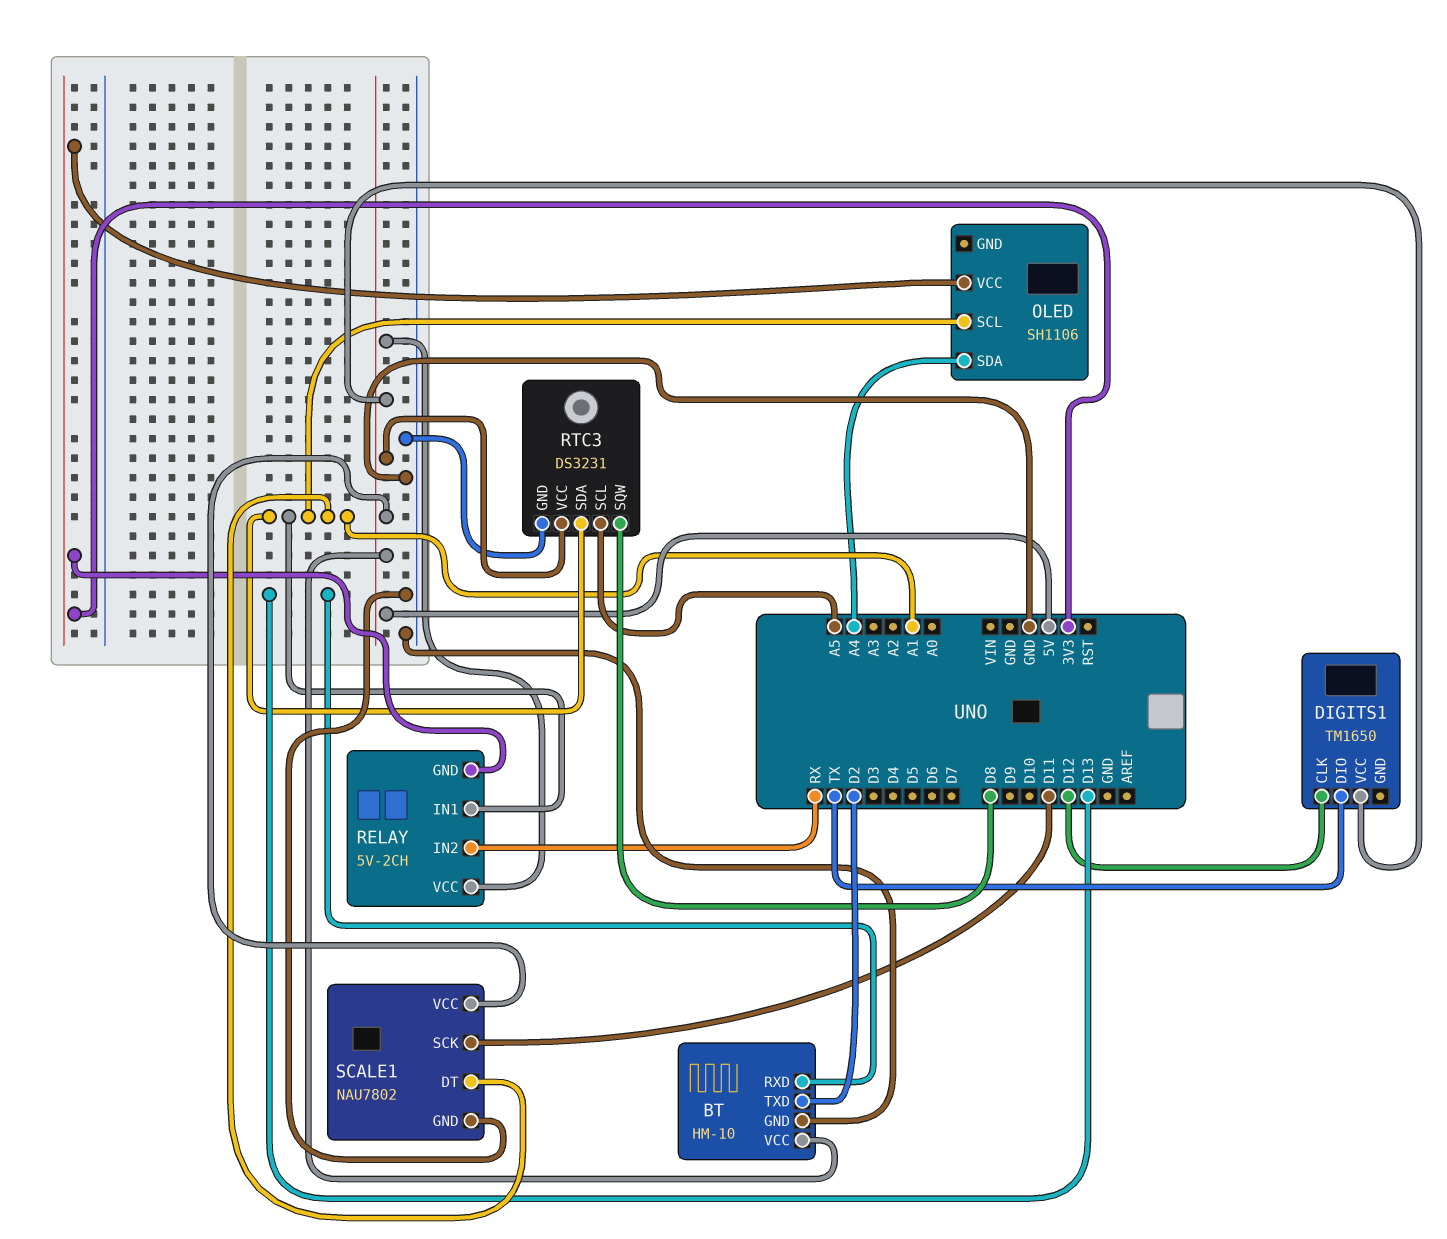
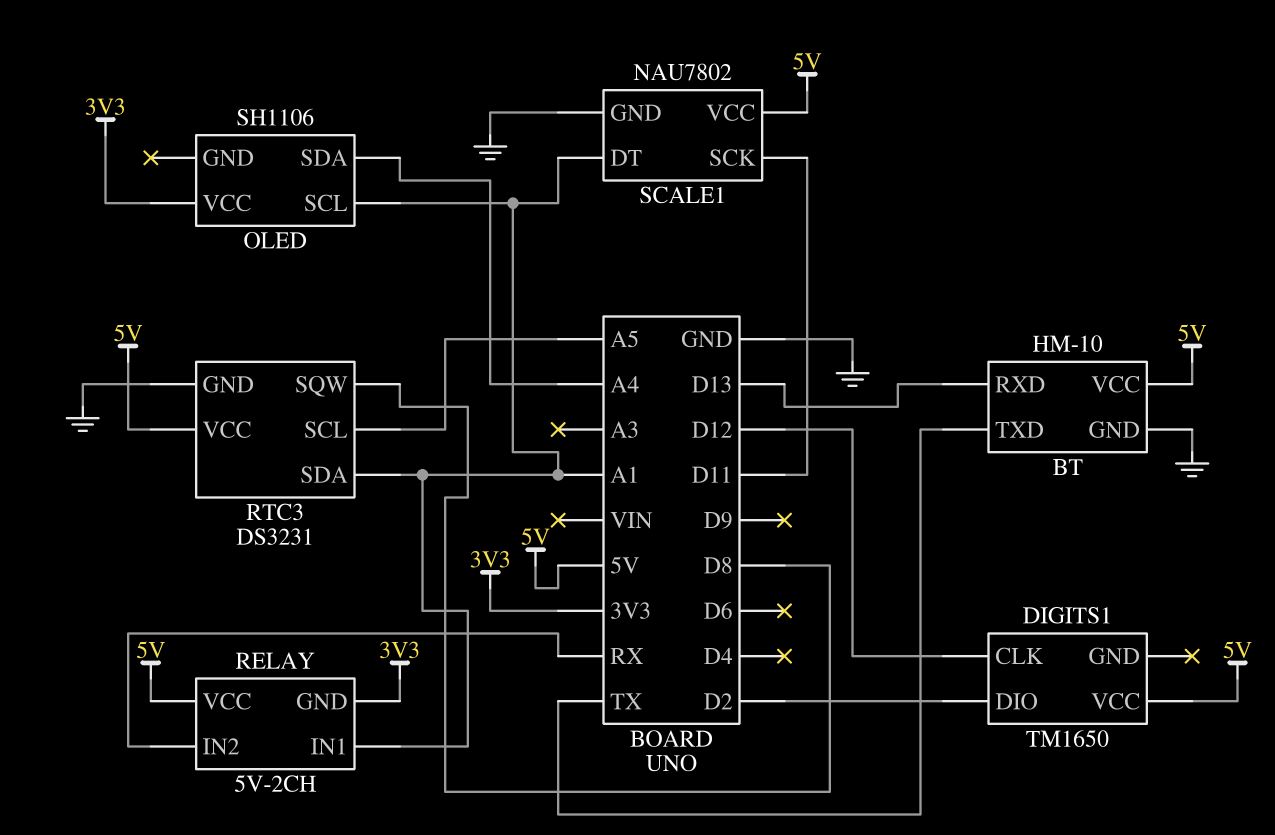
BT pin TXD: D2 -> TX
DIGITS1 pin DIO: TX -> D2

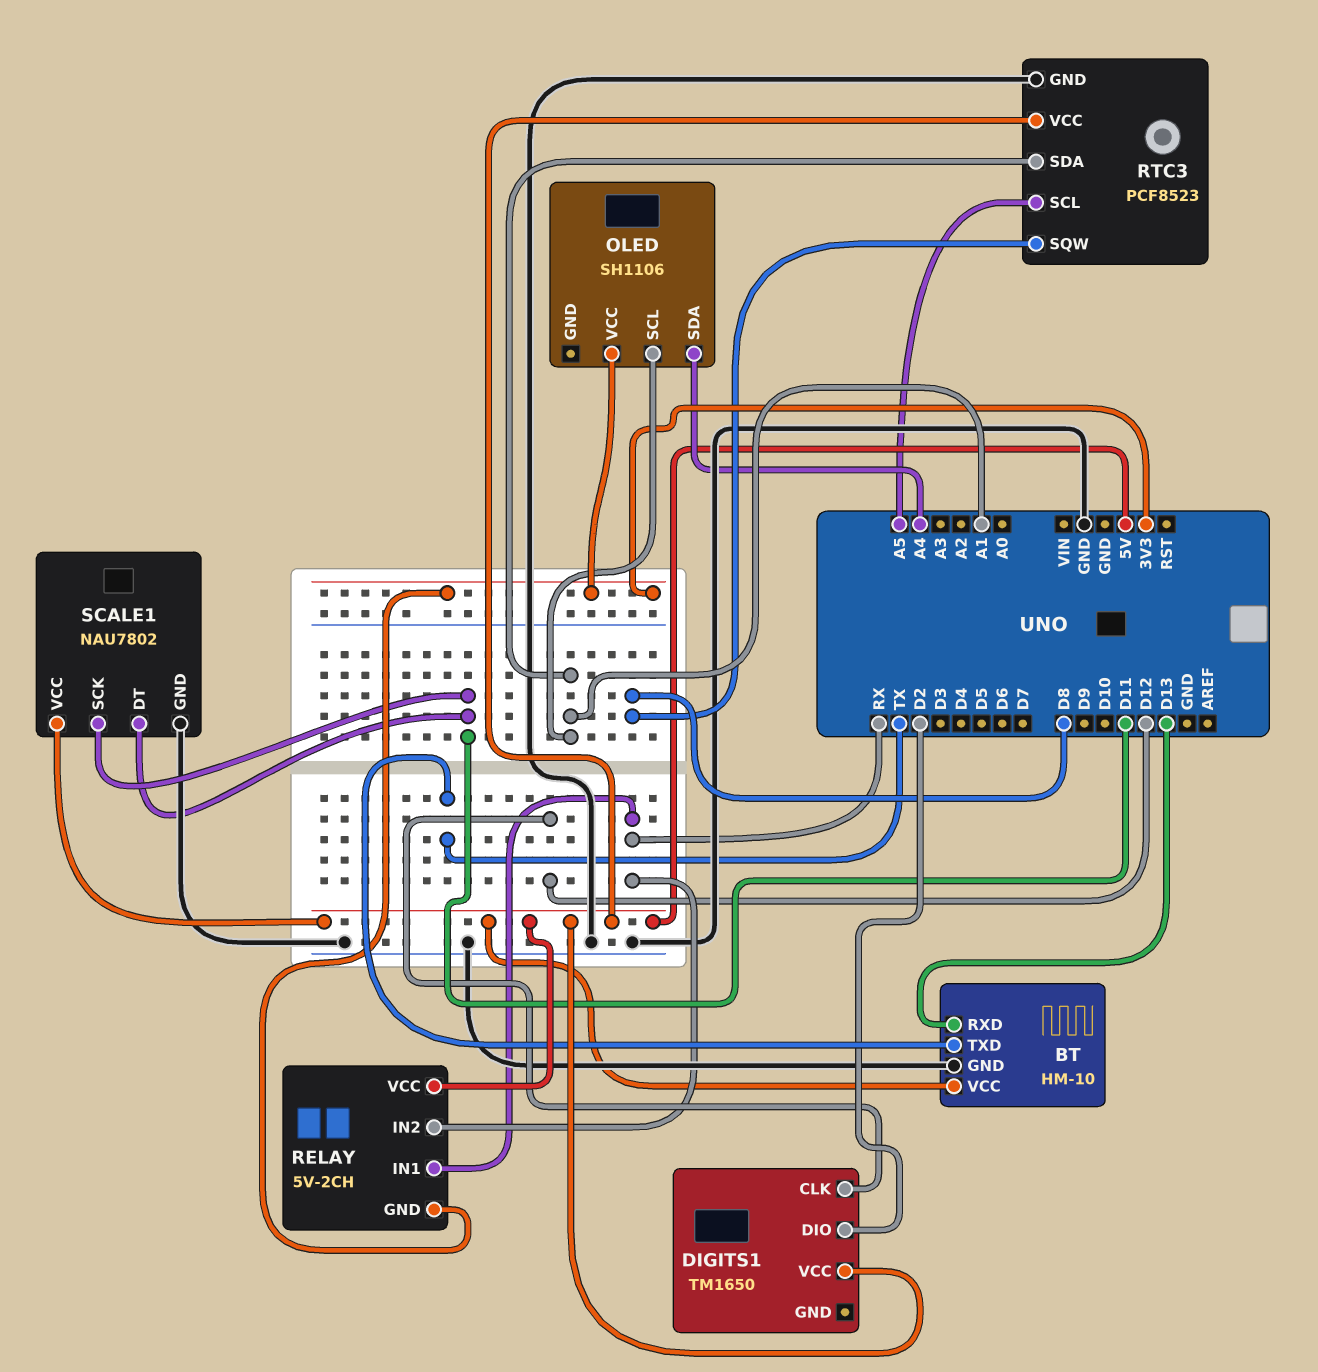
RELAY pin IN1: A1 -> RX
RTC3: DS3231 -> PCF8523
SCALE1 pin DT: A1 -> D11

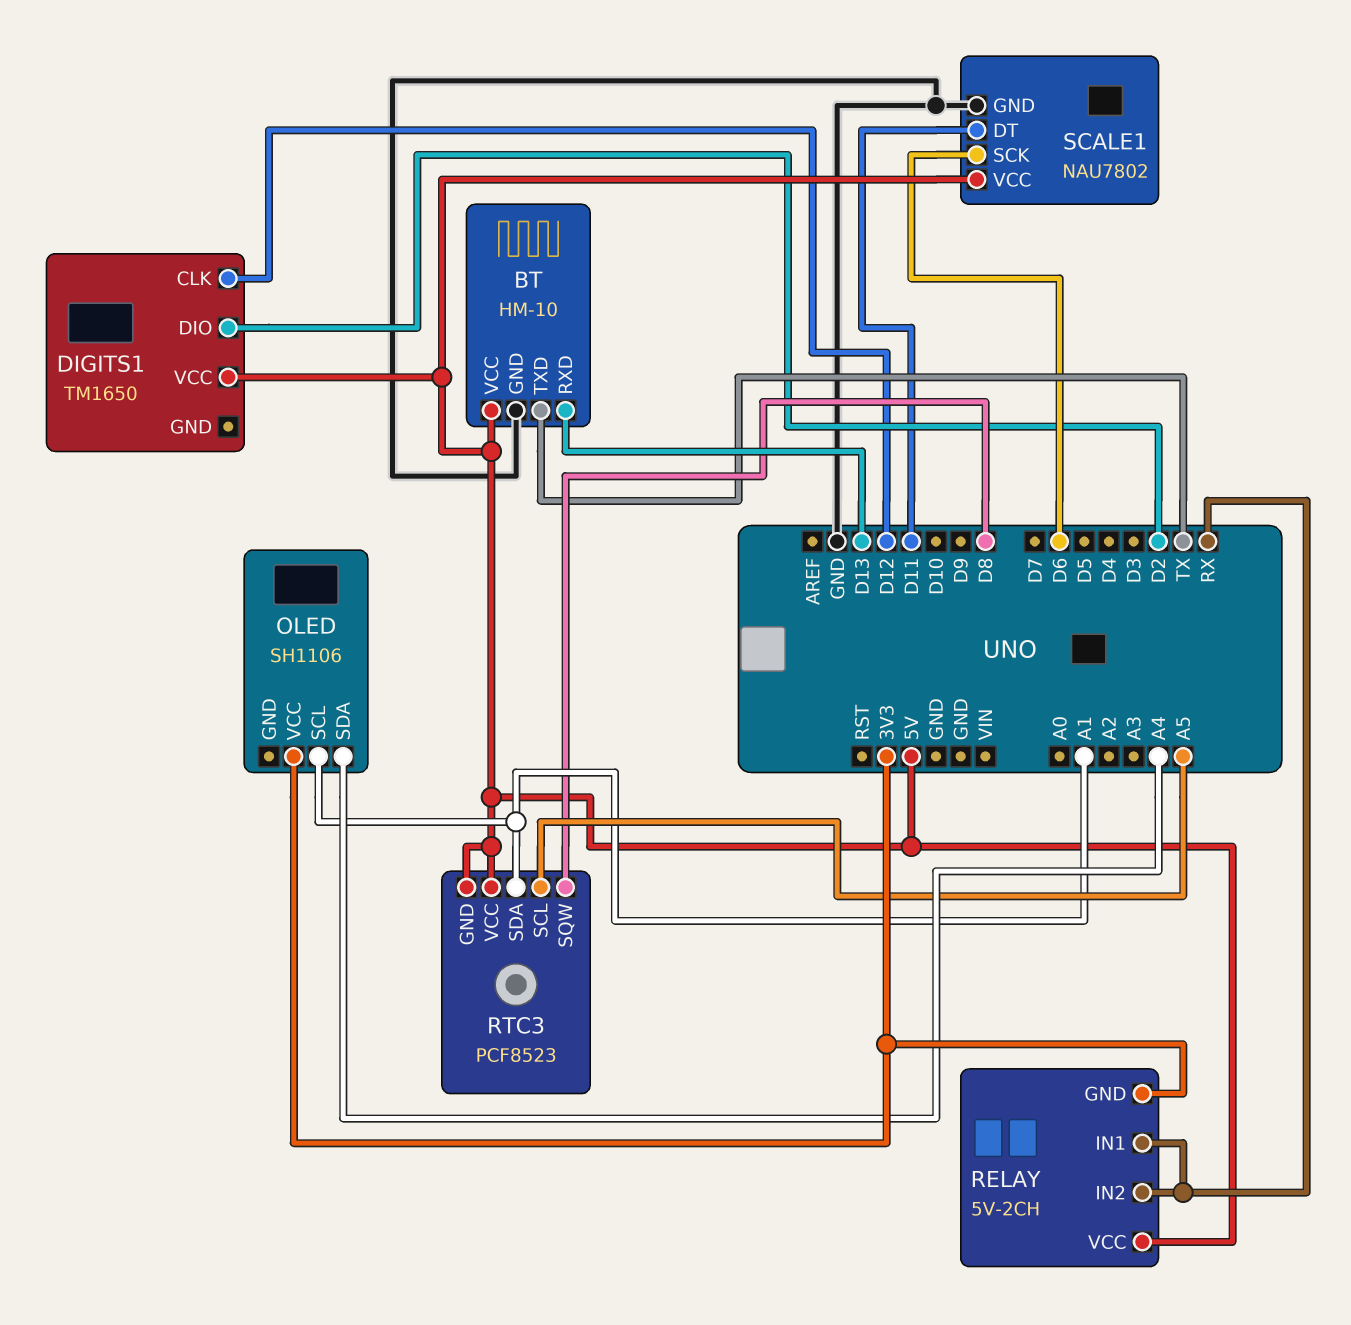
RTC3 pin GND: GND -> 5V
SCALE1 pin SCK: D11 -> D6

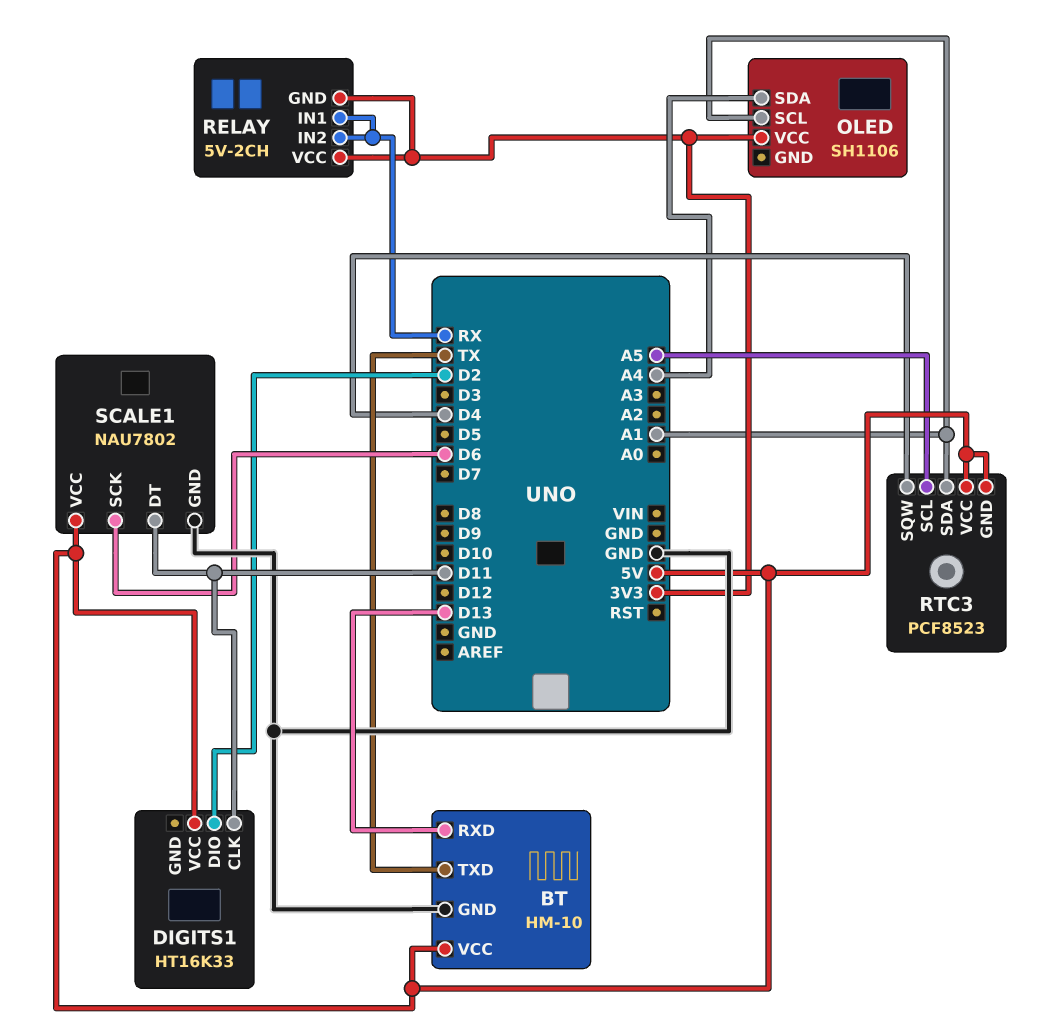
DIGITS1: TM1650 -> HT16K33
DIGITS1 pin CLK: D12 -> D11
RELAY pin VCC: 5V -> 3V3
RTC3 pin SQW: D8 -> D4

